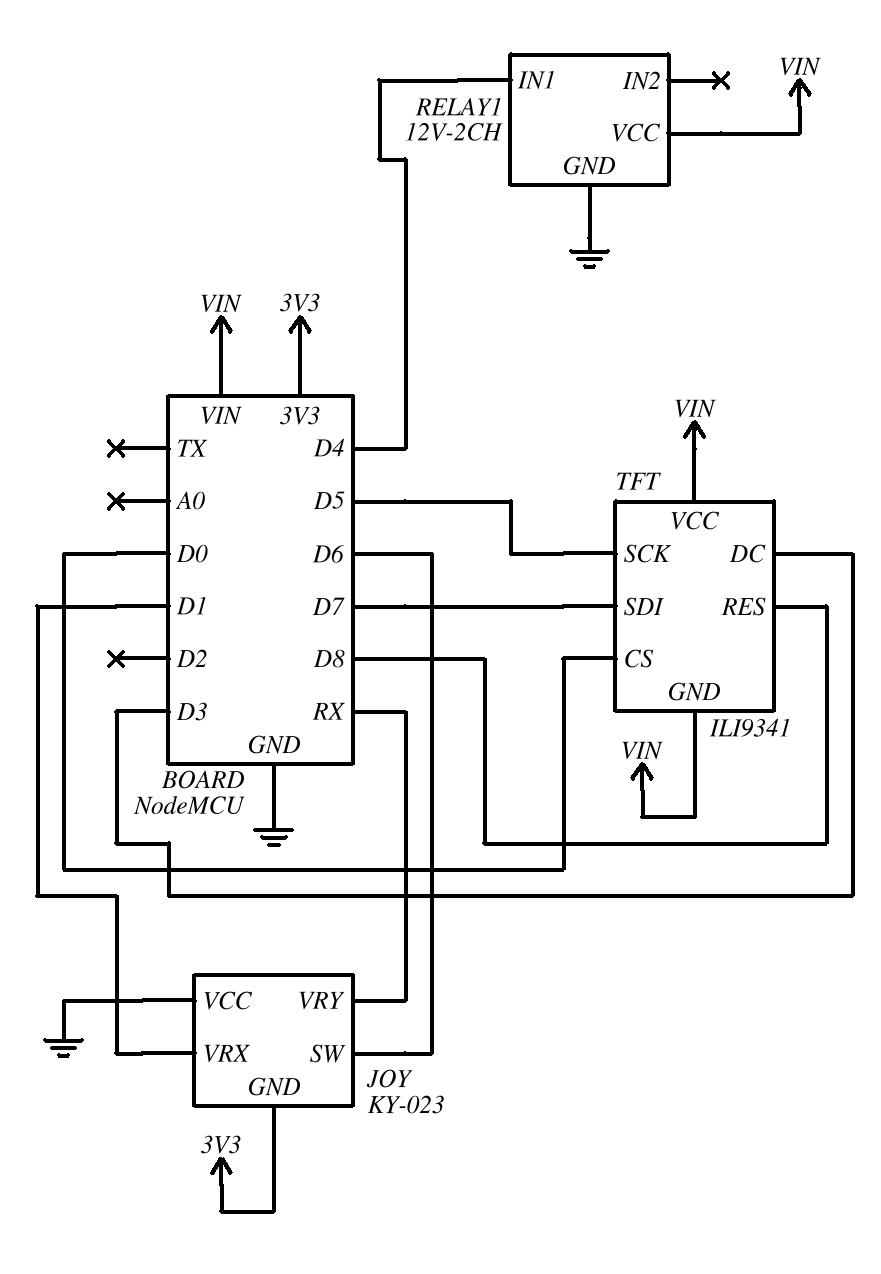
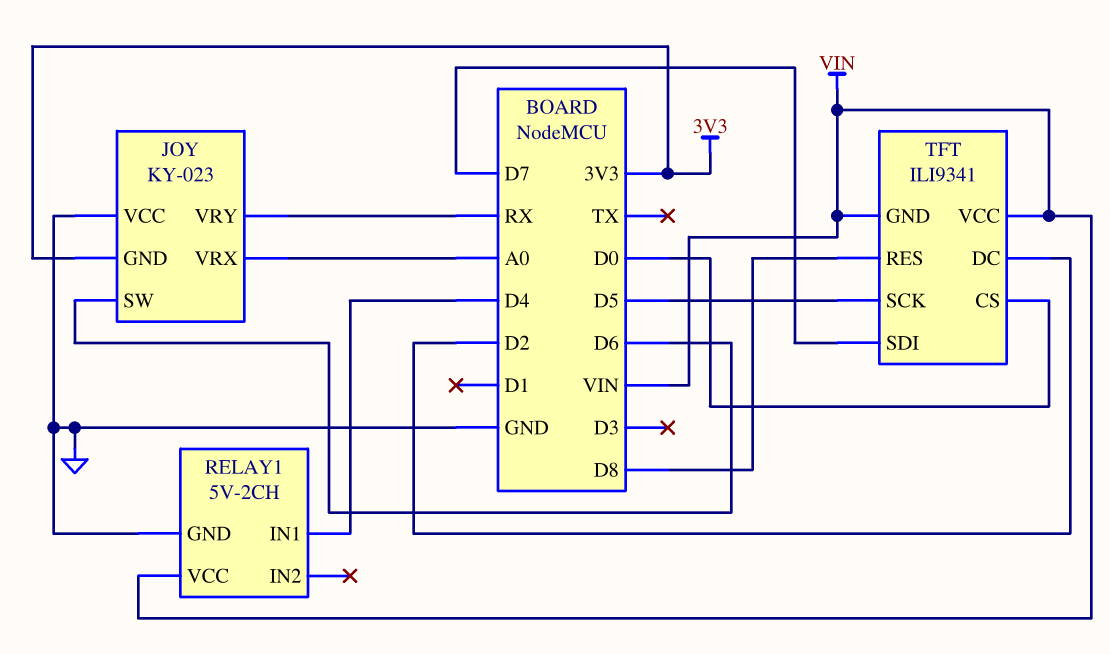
JOY pin VRX: D1 -> A0
RELAY1: 12V-2CH -> 5V-2CH
TFT pin DC: D3 -> D2

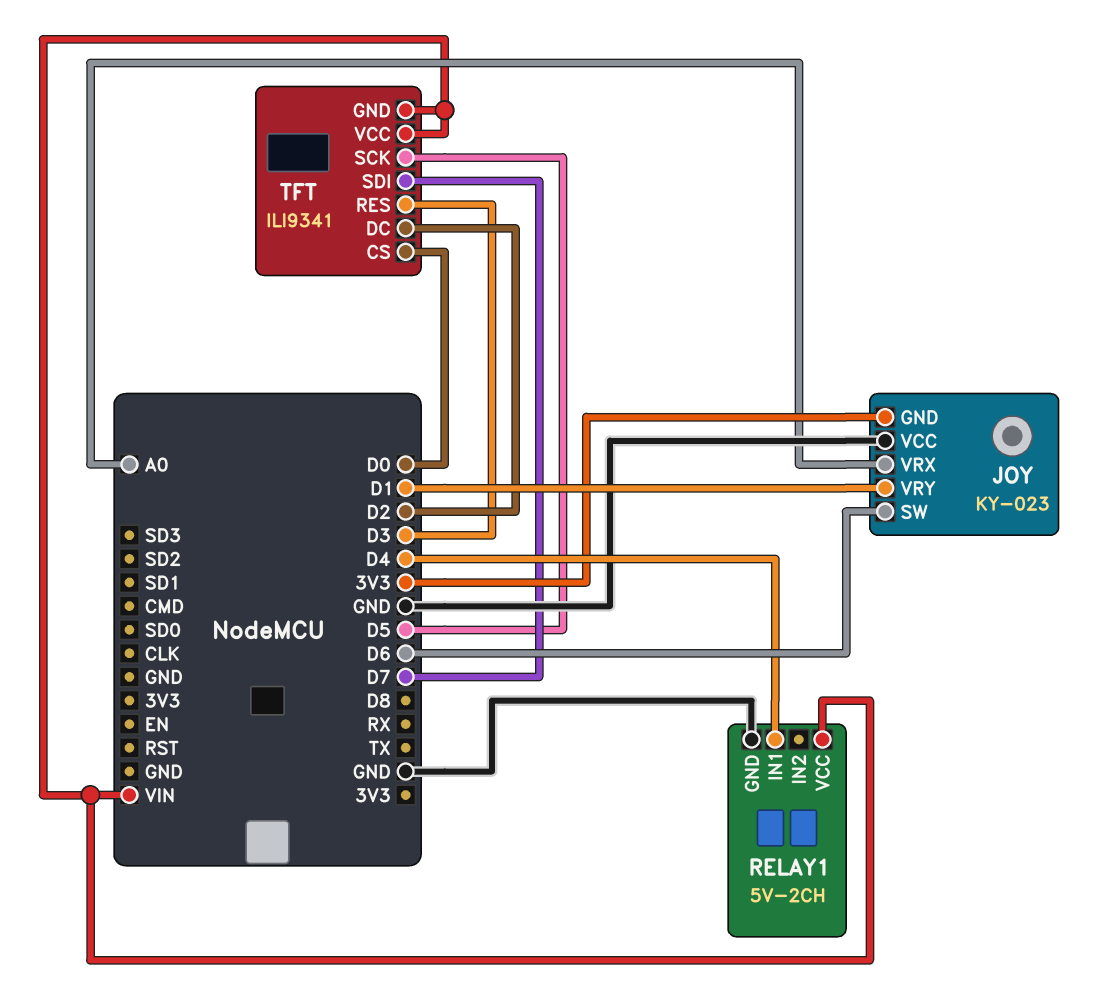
JOY pin VRY: RX -> D1
TFT pin RES: D8 -> D3

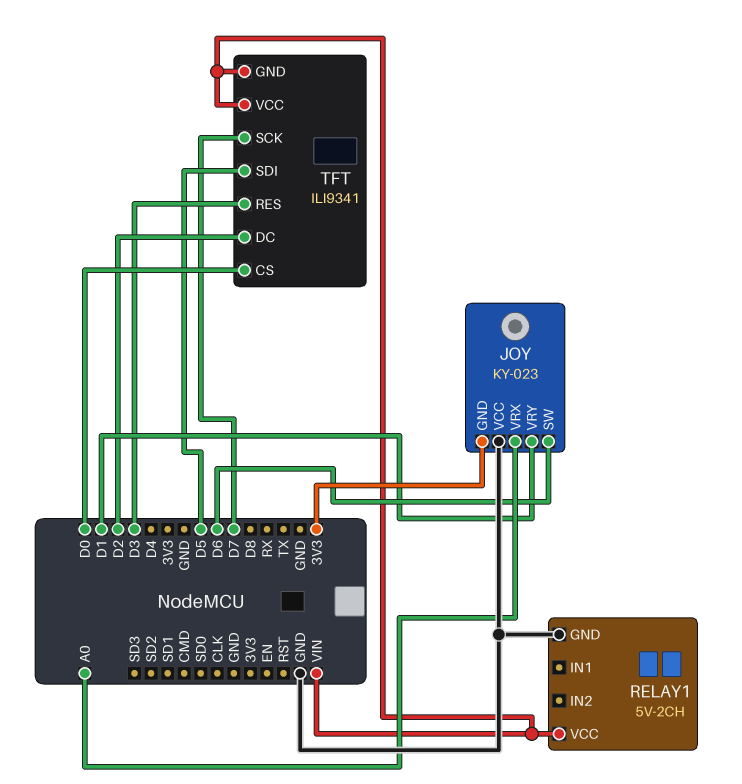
RELAY1 pin IN1: D4 -> none
TFT pin SCK: D5 -> D7
TFT pin SDI: D7 -> D5

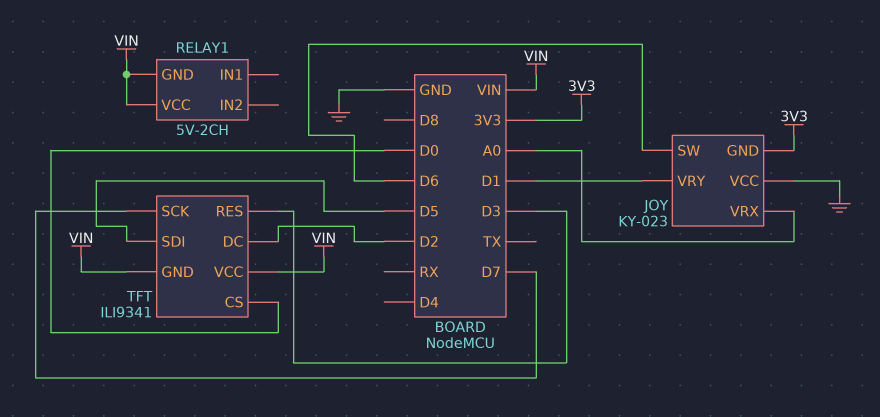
RELAY1 pin GND: GND -> VIN

